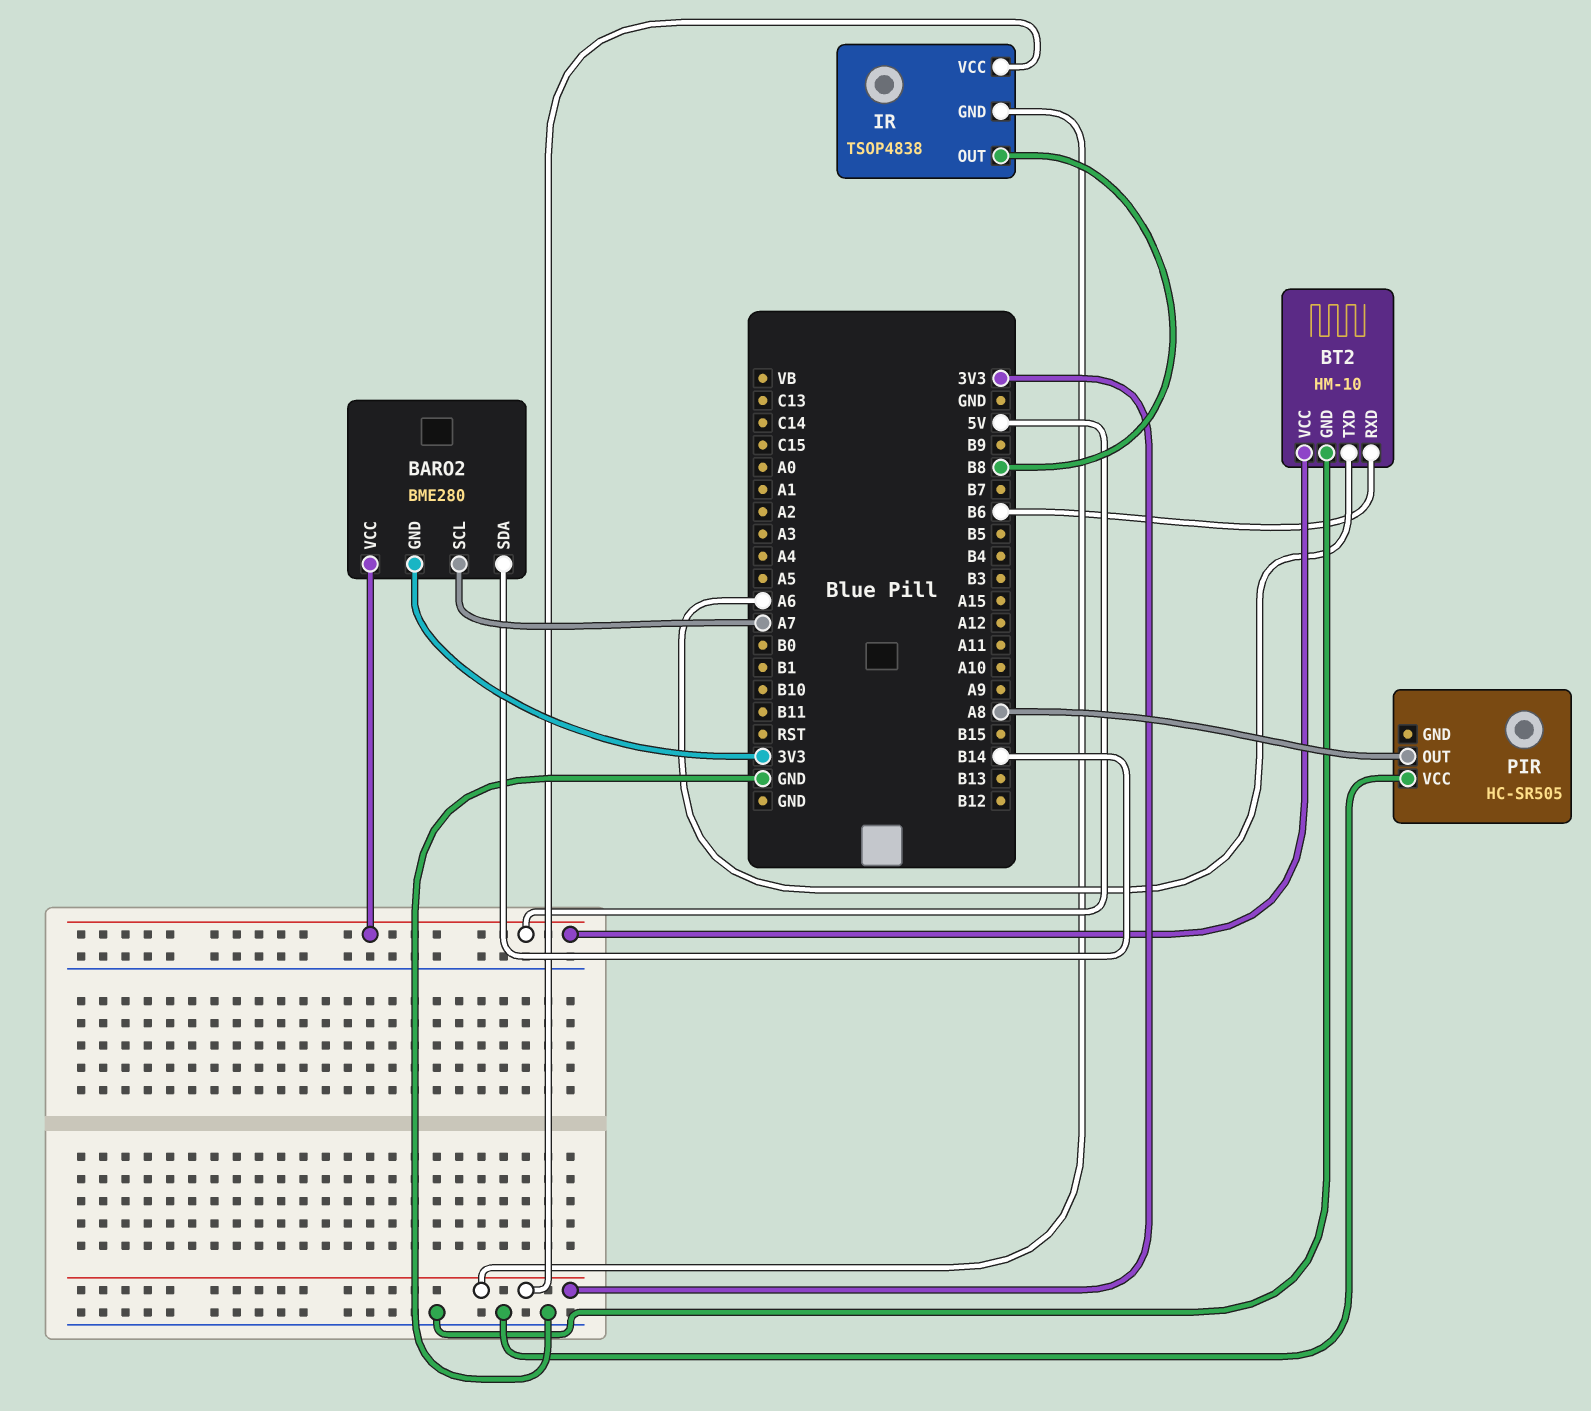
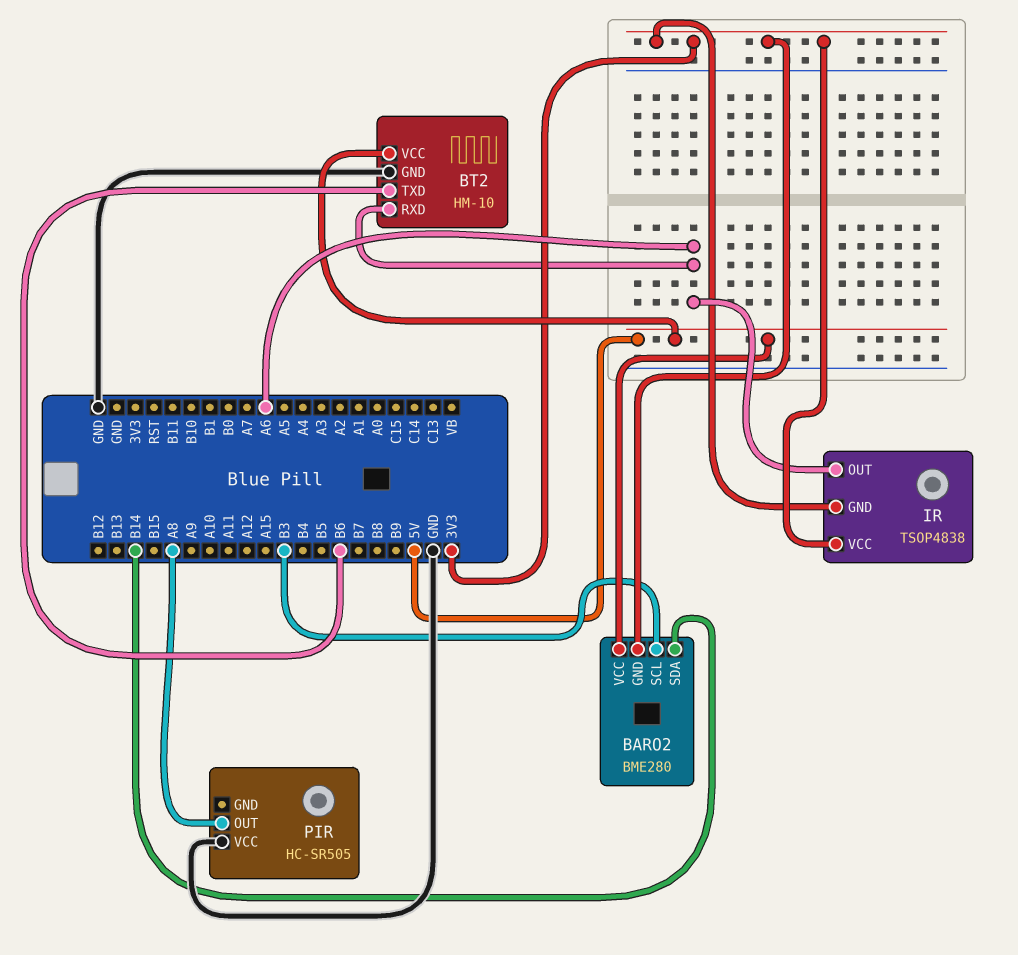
BARO2 pin SCL: A7 -> B3
BT2 pin RXD: B6 -> A6
BT2 pin TXD: A6 -> B6
IR pin OUT: B8 -> A6

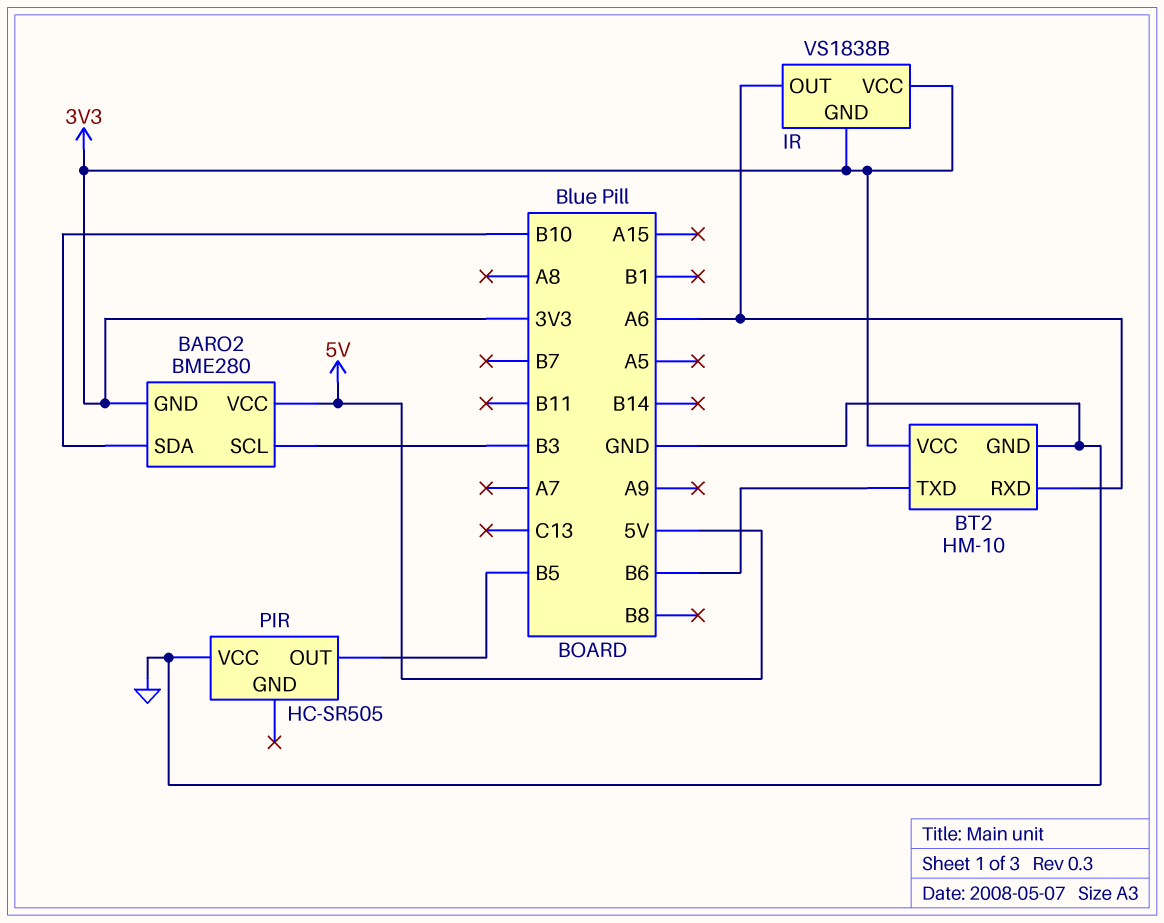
BARO2 pin SDA: B14 -> B10
BT2 pin VCC: 5V -> 3V3
IR: TSOP4838 -> VS1838B
PIR pin OUT: A8 -> B5

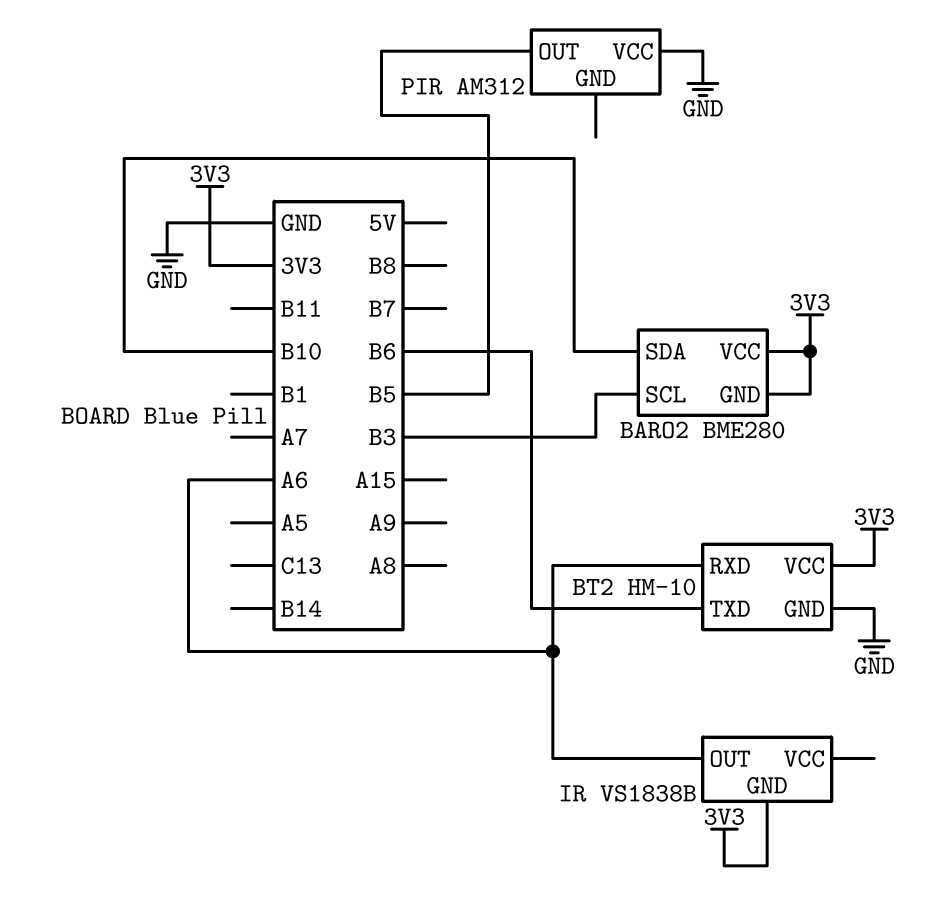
BARO2 pin VCC: 5V -> 3V3
IR pin VCC: 3V3 -> none
PIR: HC-SR505 -> AM312

